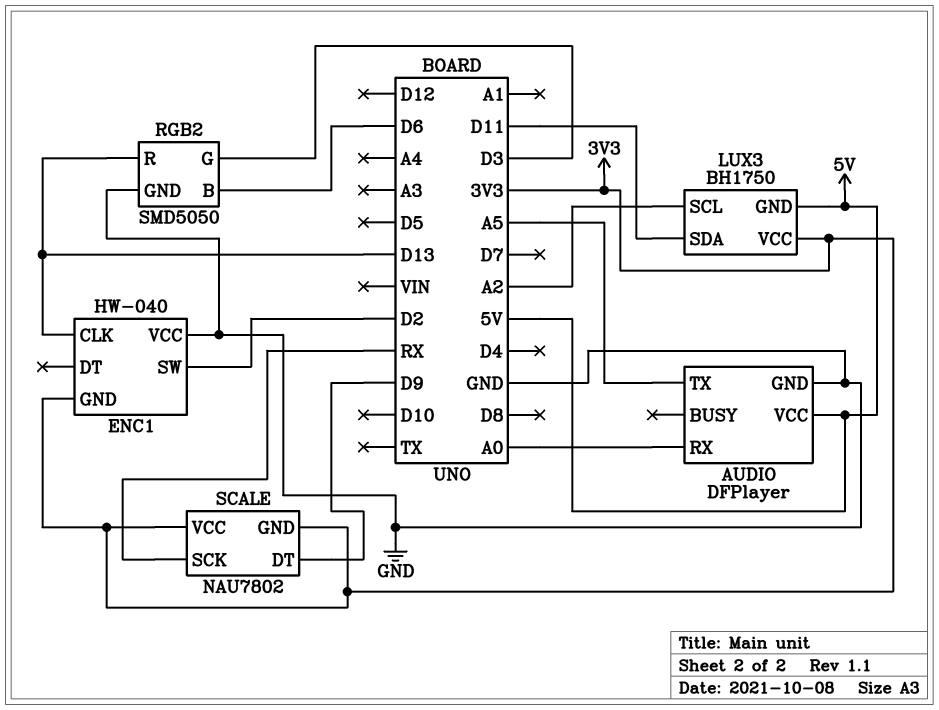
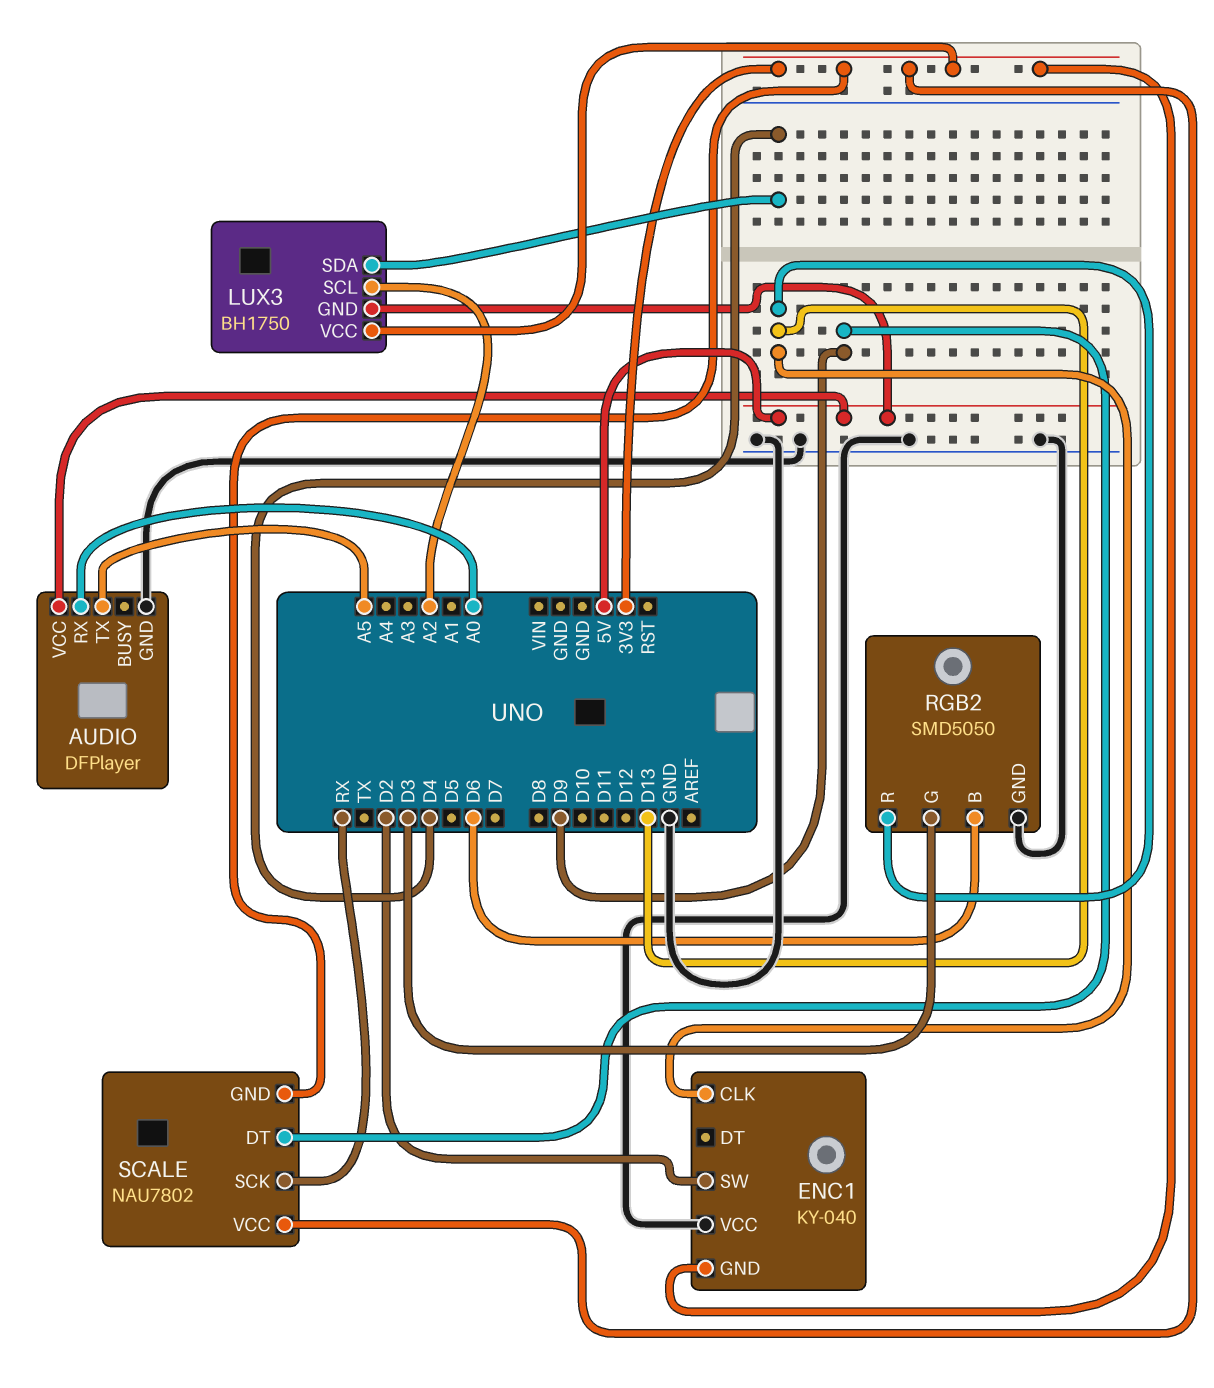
ENC1: HW-040 -> KY-040
LUX3 pin SDA: D11 -> D4

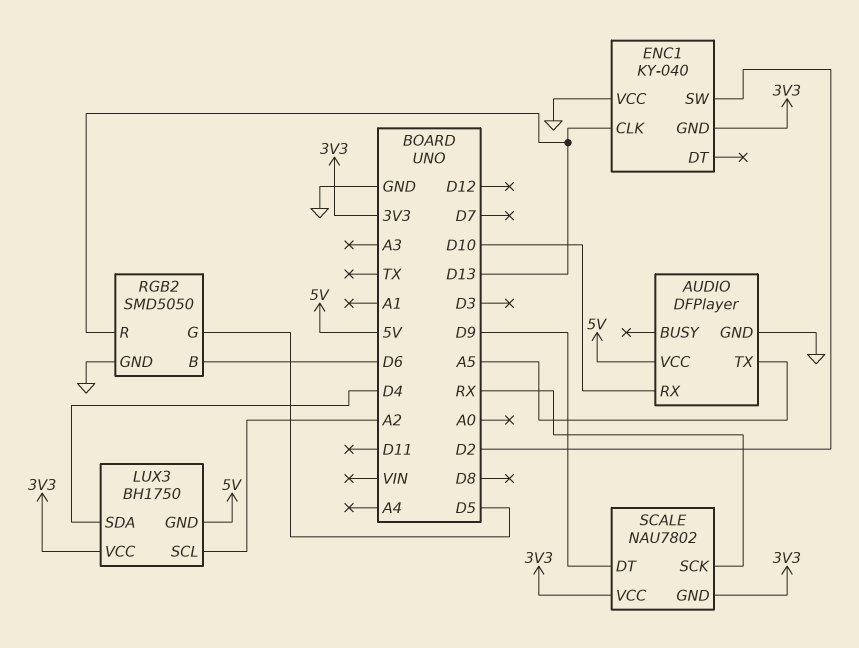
AUDIO pin RX: A0 -> D10
RGB2 pin G: D3 -> D5

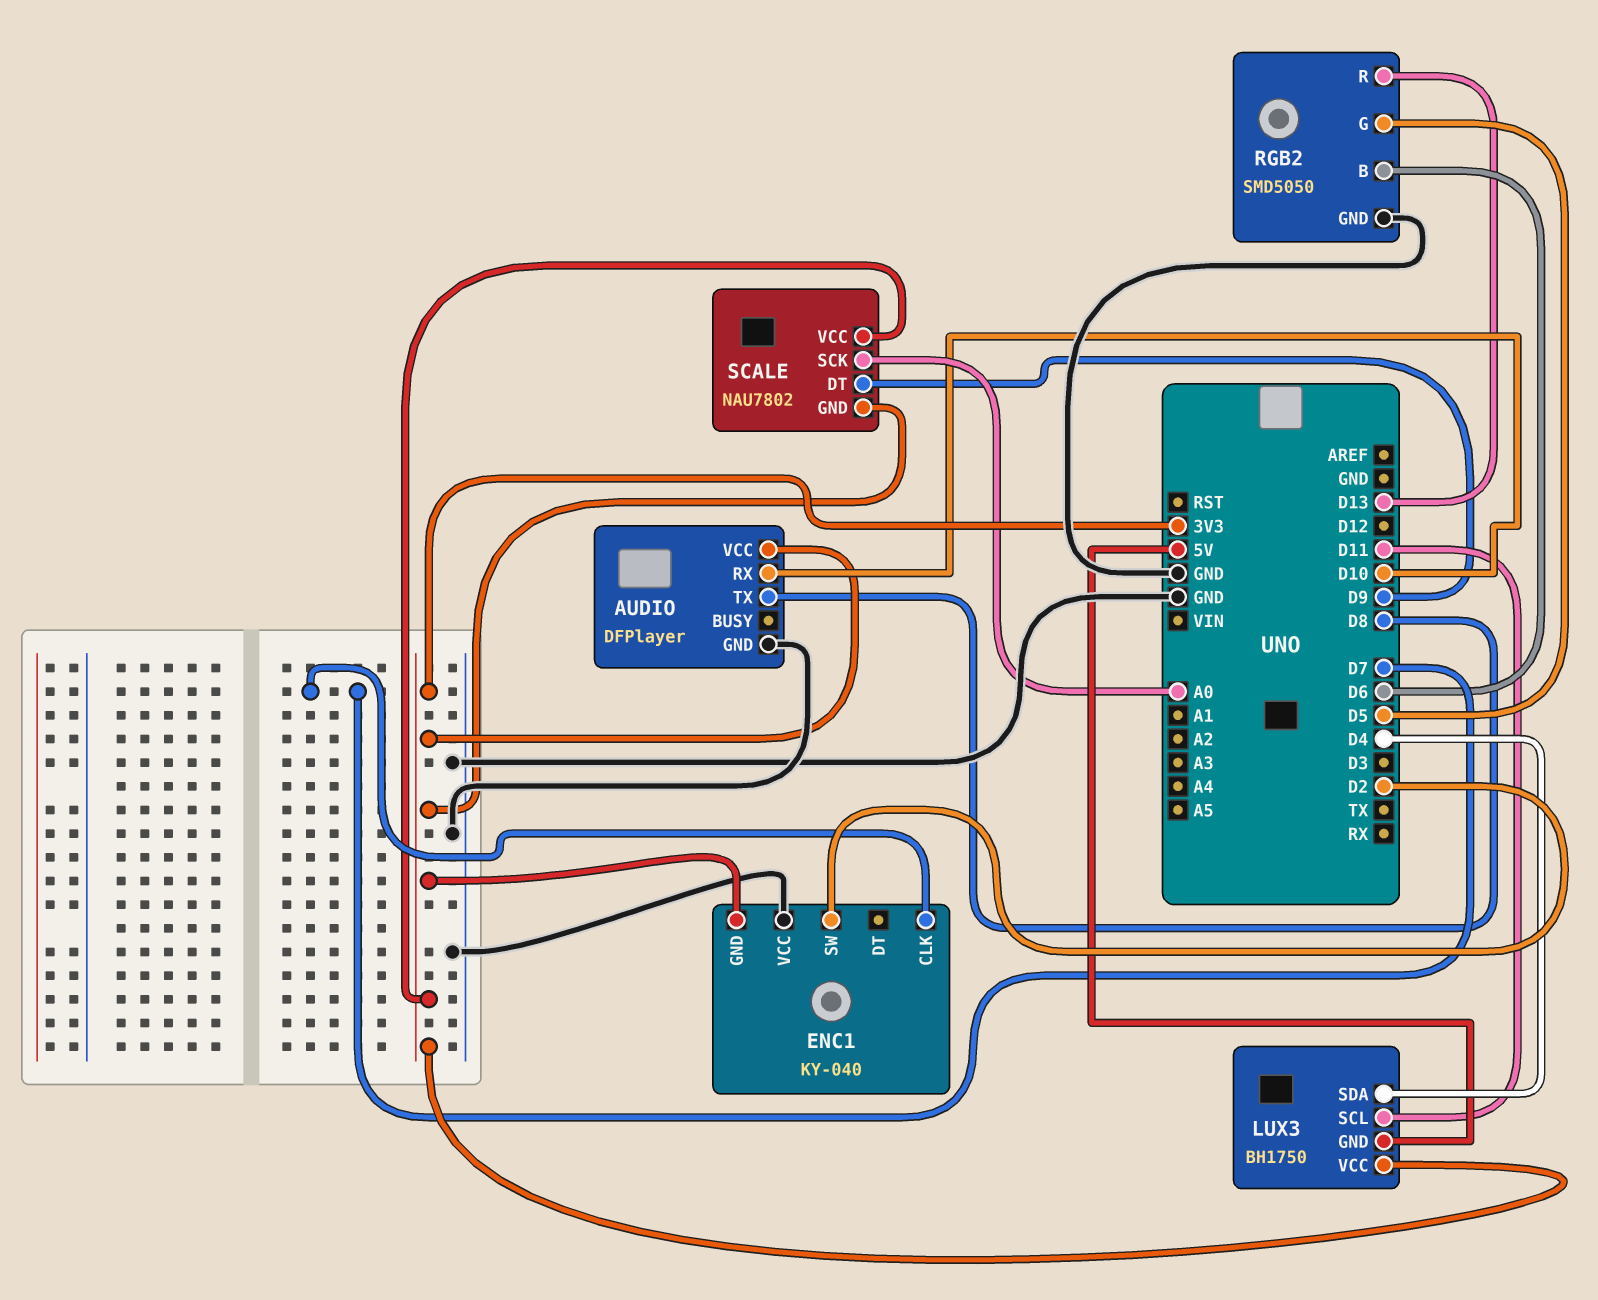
AUDIO pin TX: A5 -> D8
AUDIO pin VCC: 5V -> 3V3
ENC1 pin CLK: D13 -> D7
LUX3 pin SCL: A2 -> D11
SCALE pin SCK: RX -> A0

